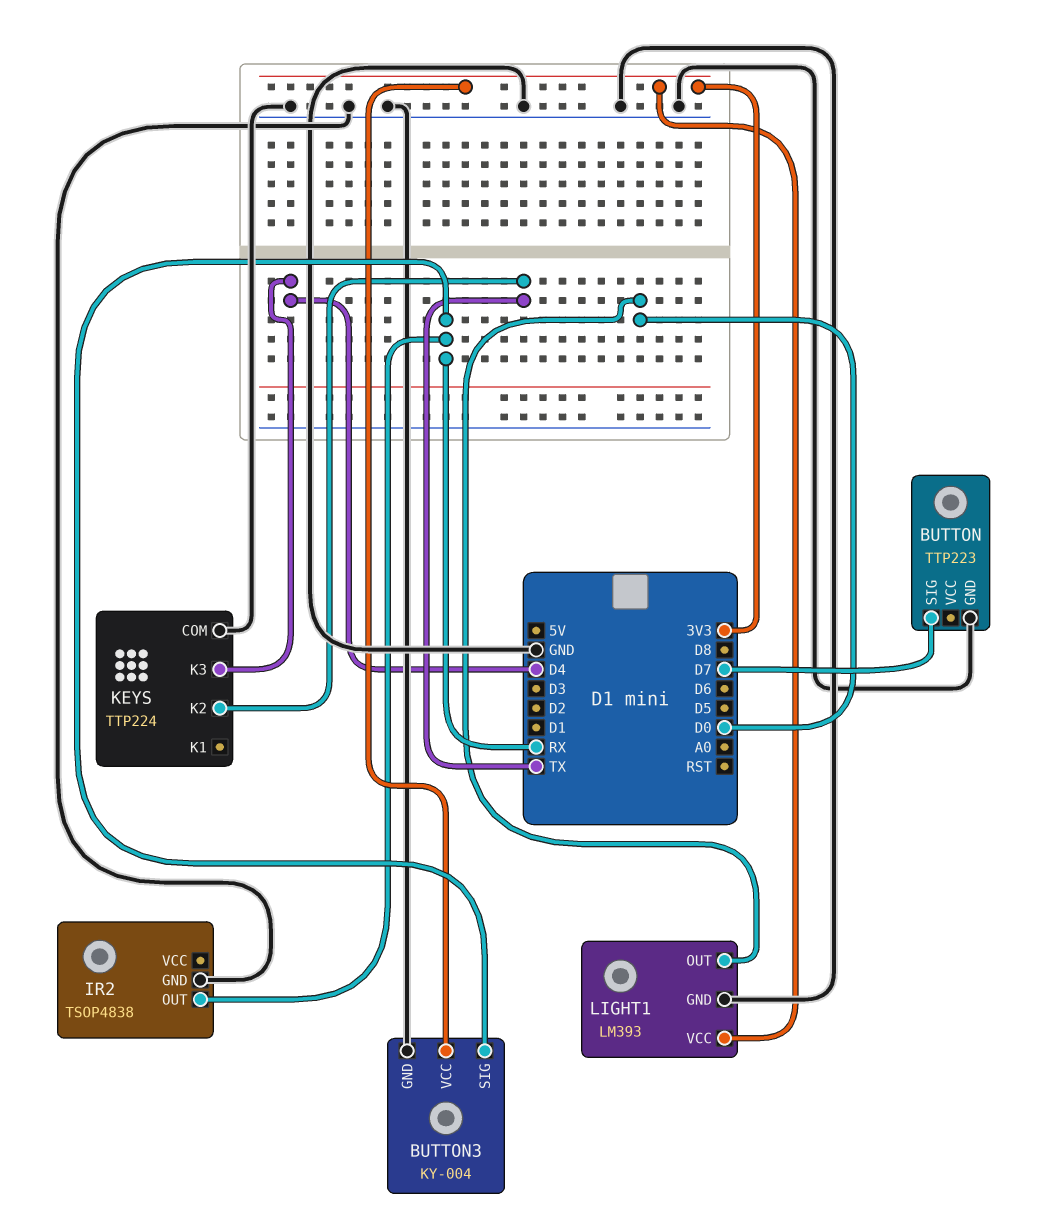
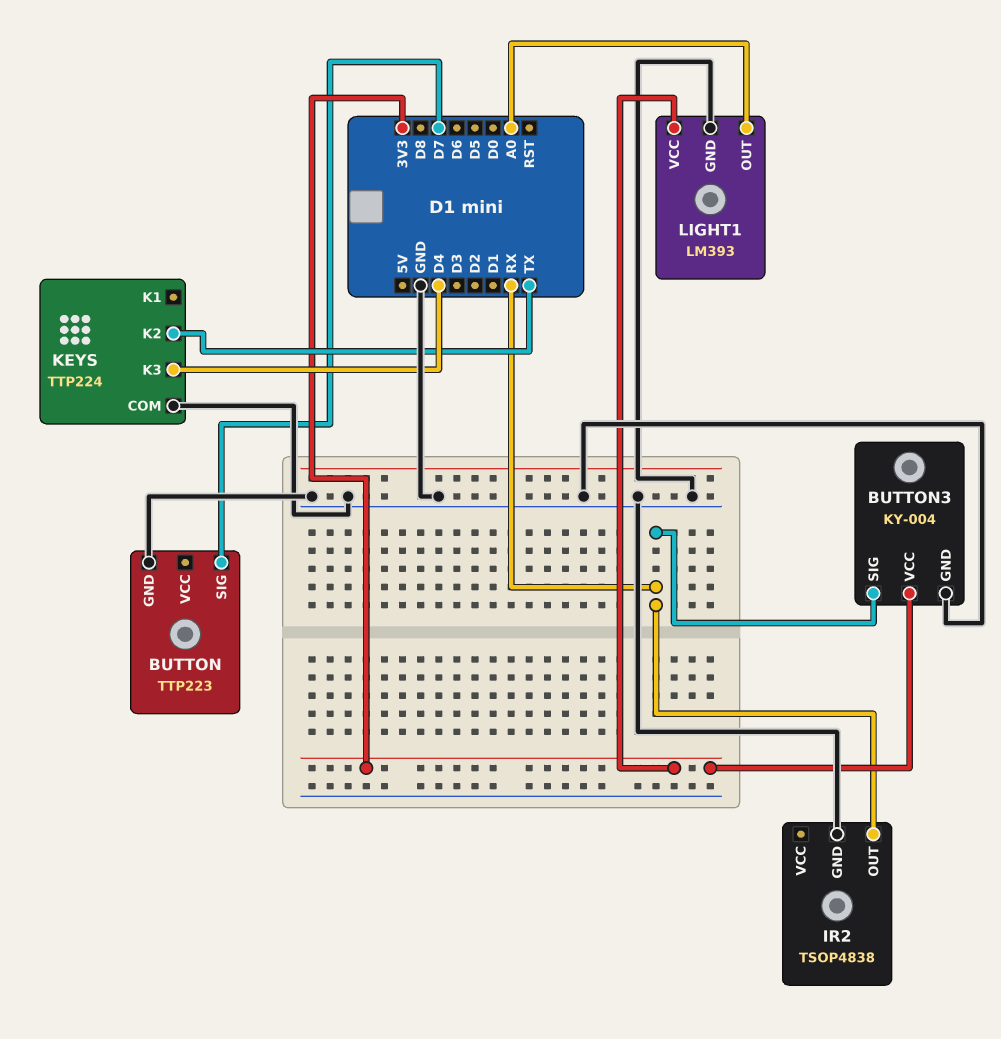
LIGHT1 pin OUT: D0 -> A0

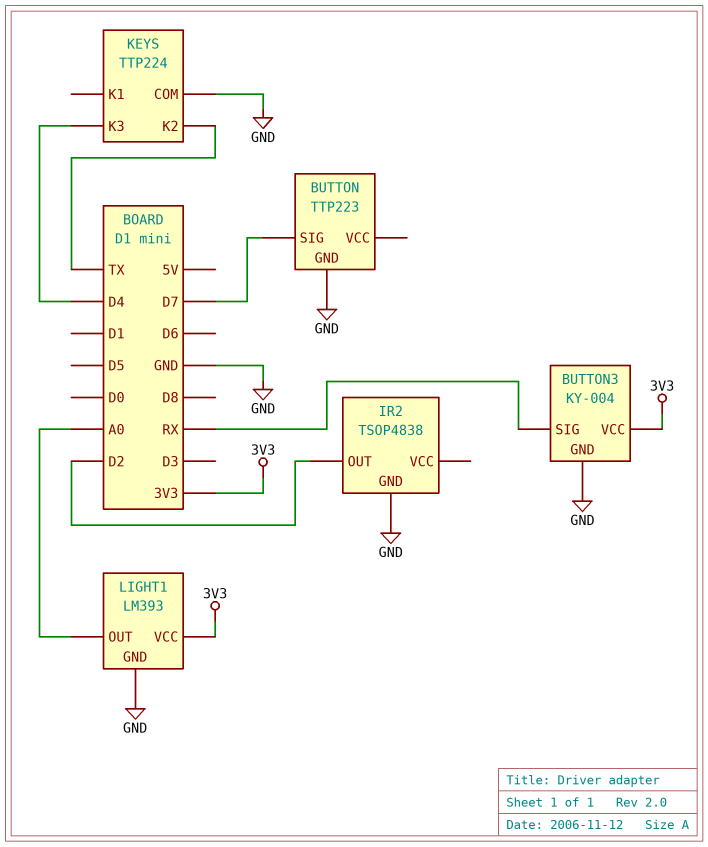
IR2 pin OUT: RX -> D2

